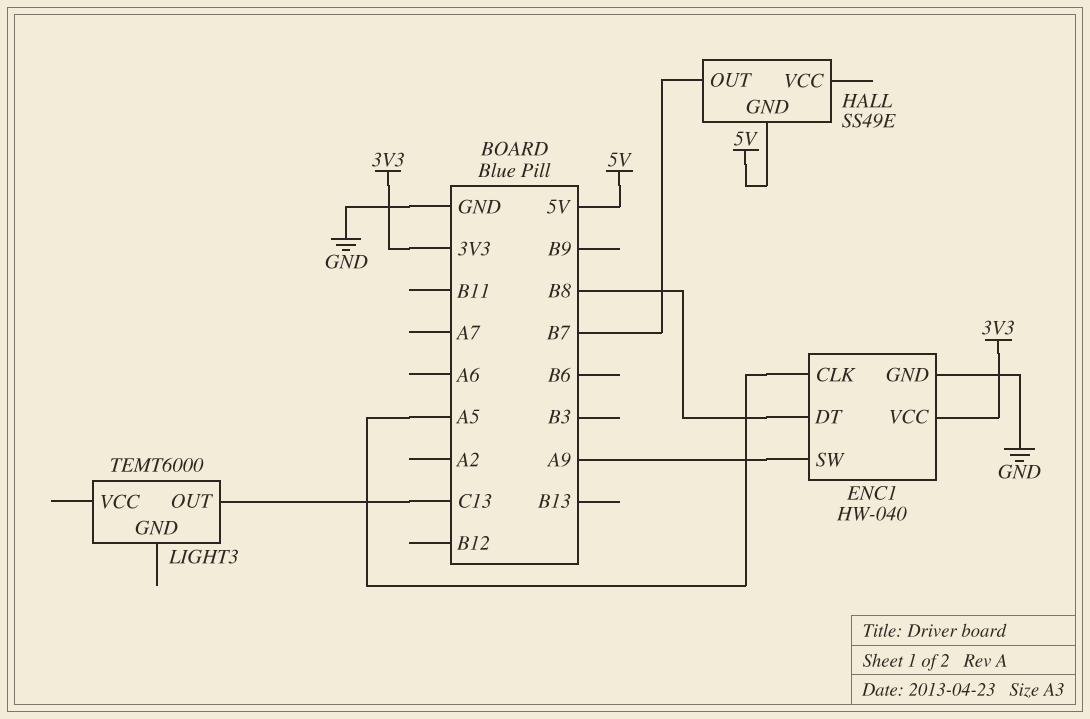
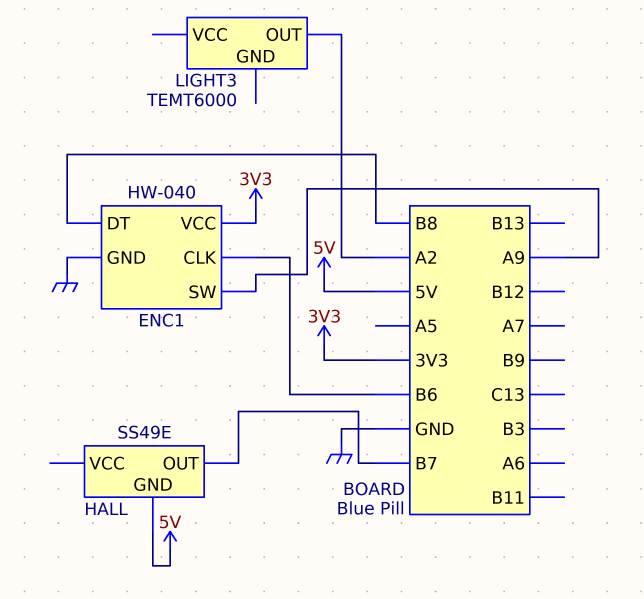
ENC1 pin CLK: A5 -> B6
LIGHT3 pin OUT: C13 -> A2

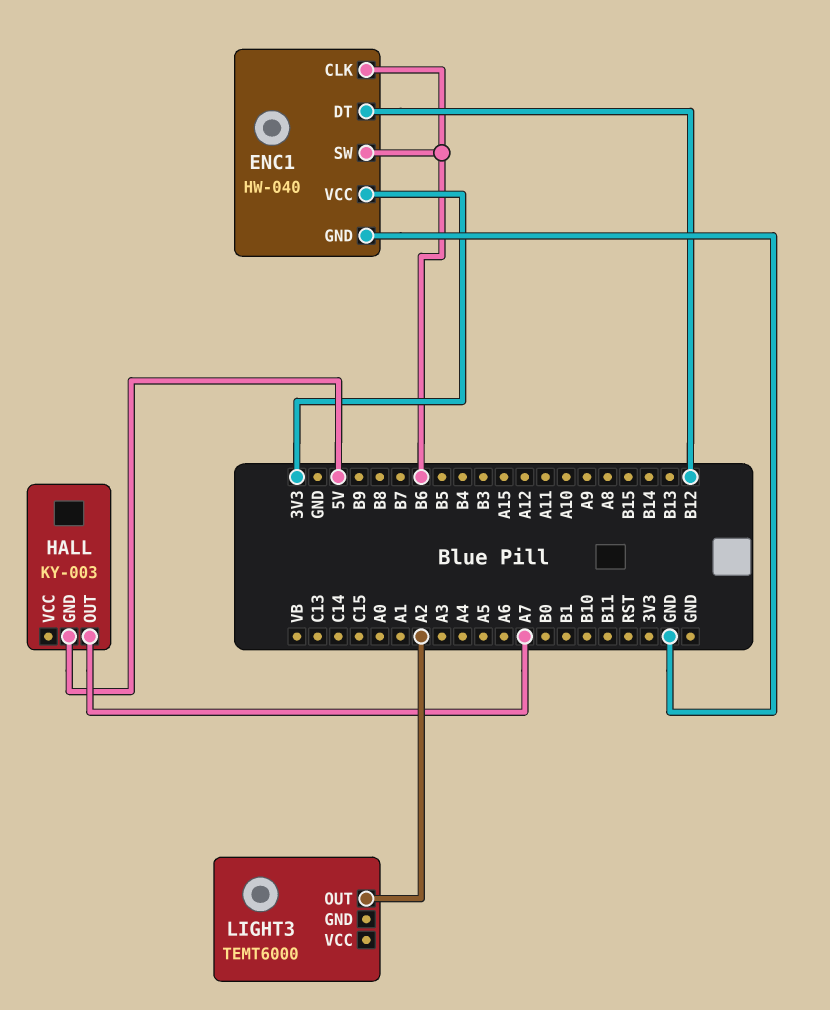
ENC1 pin DT: B8 -> B12
ENC1 pin SW: A9 -> B6
HALL: SS49E -> KY-003
HALL pin OUT: B7 -> A7

